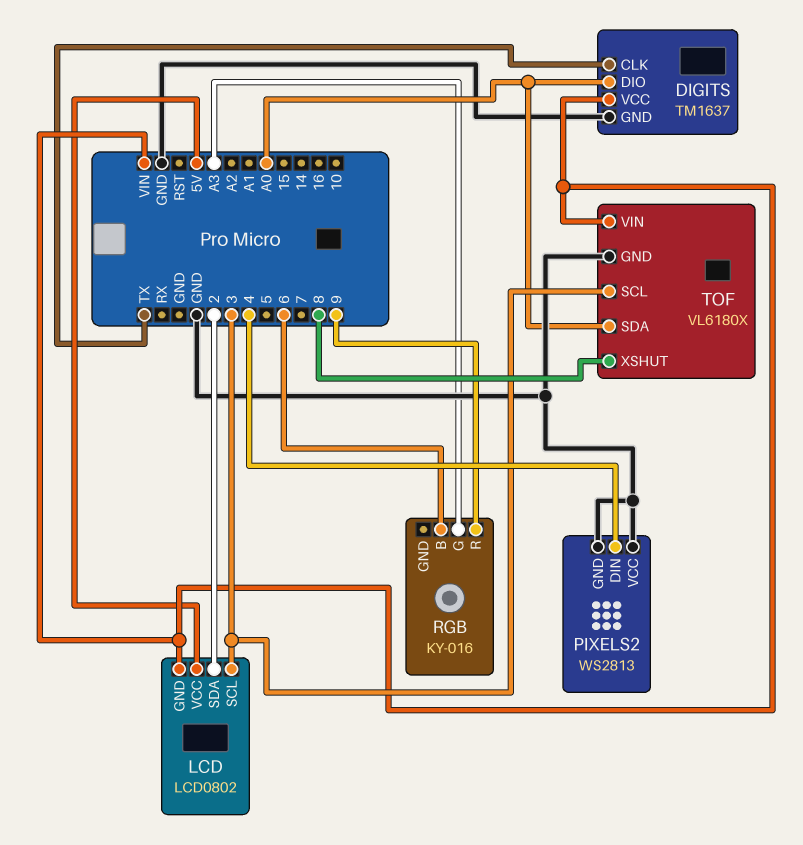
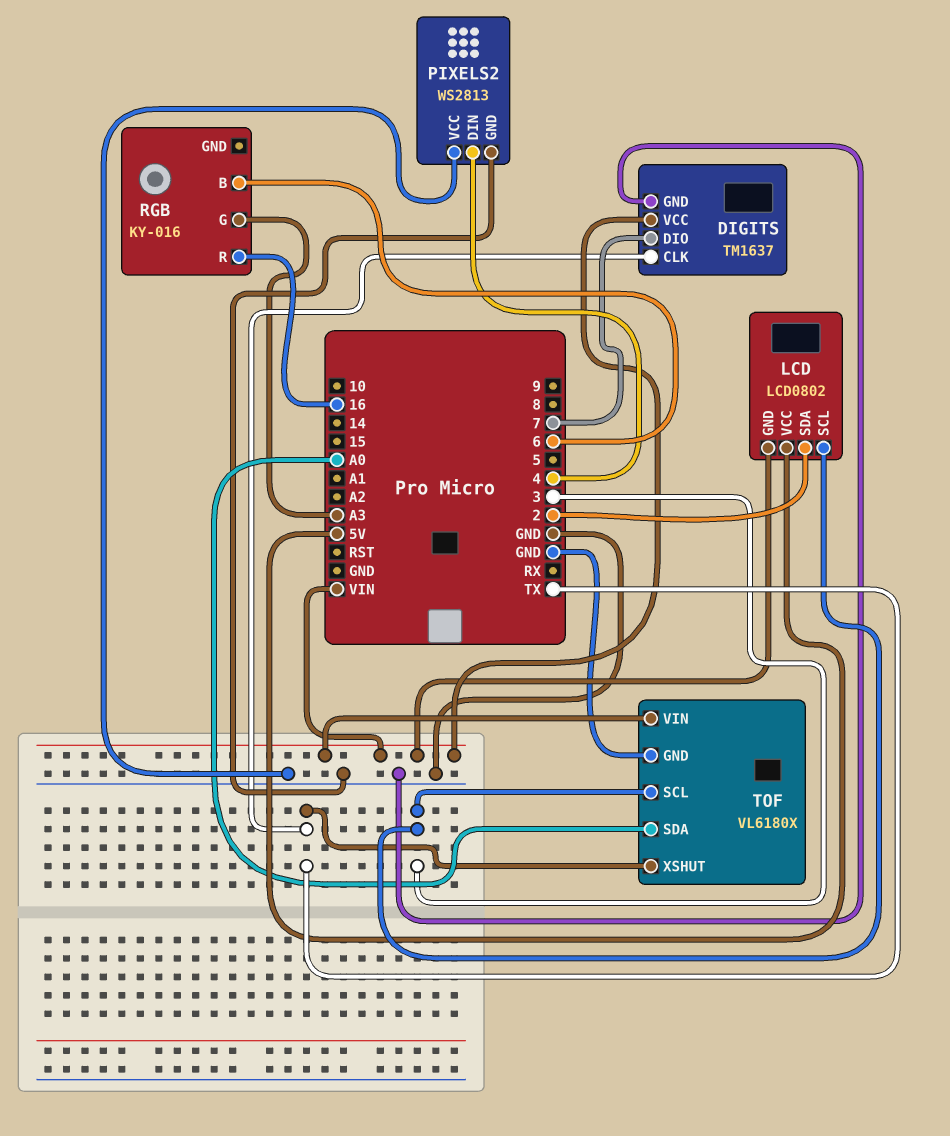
DIGITS pin DIO: A0 -> 7
RGB pin R: 9 -> 16
TOF pin XSHUT: 8 -> TX

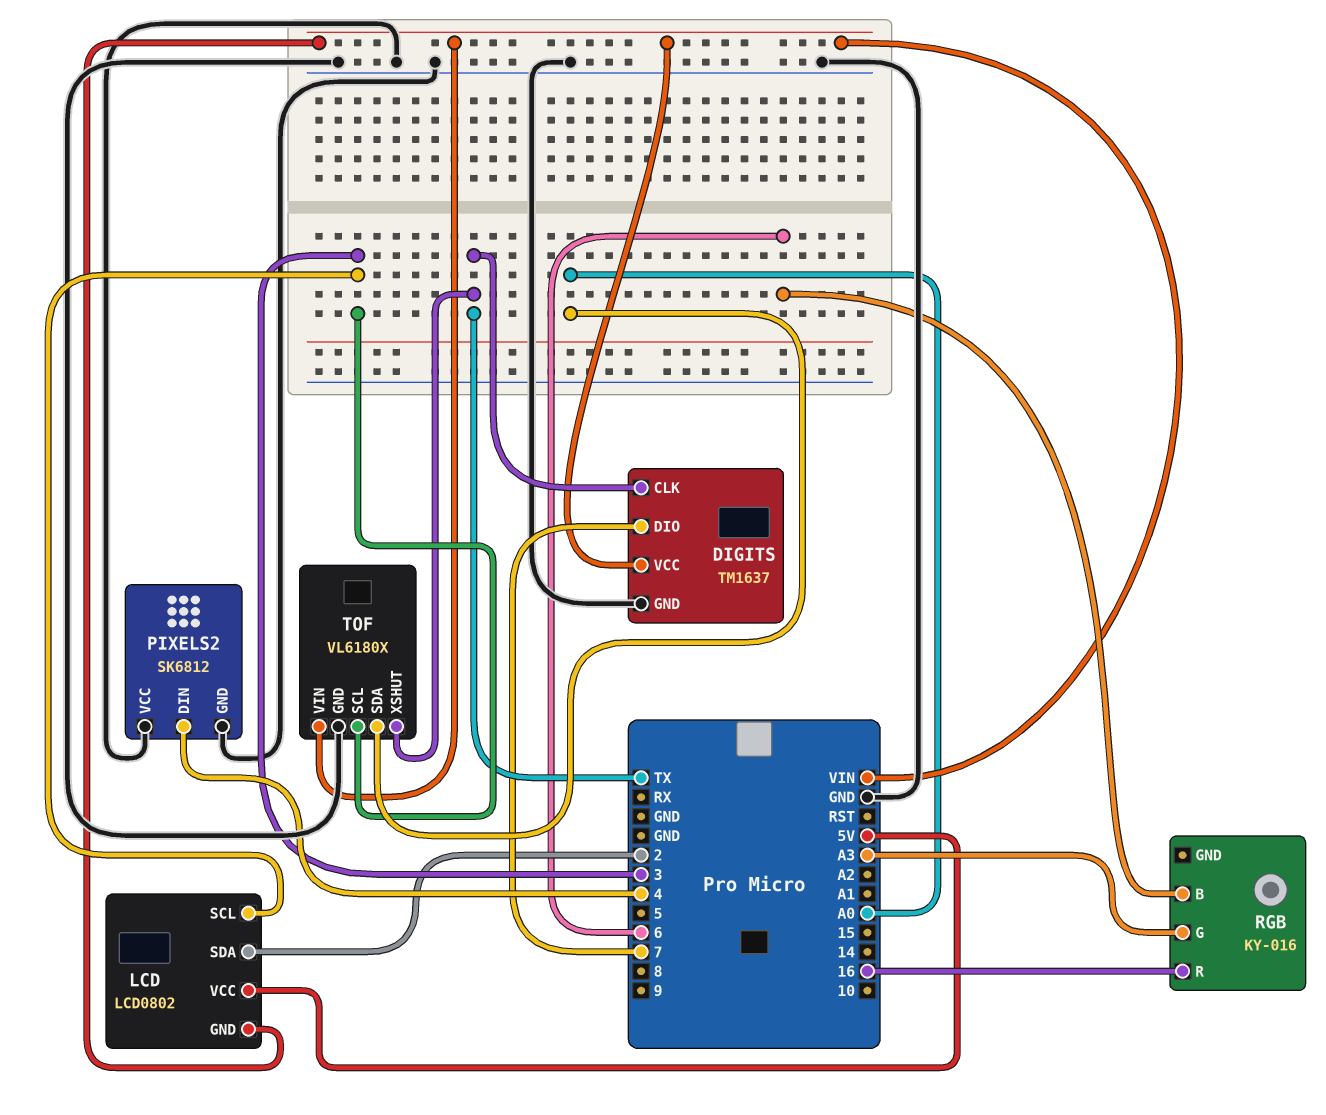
PIXELS2: WS2813 -> SK6812

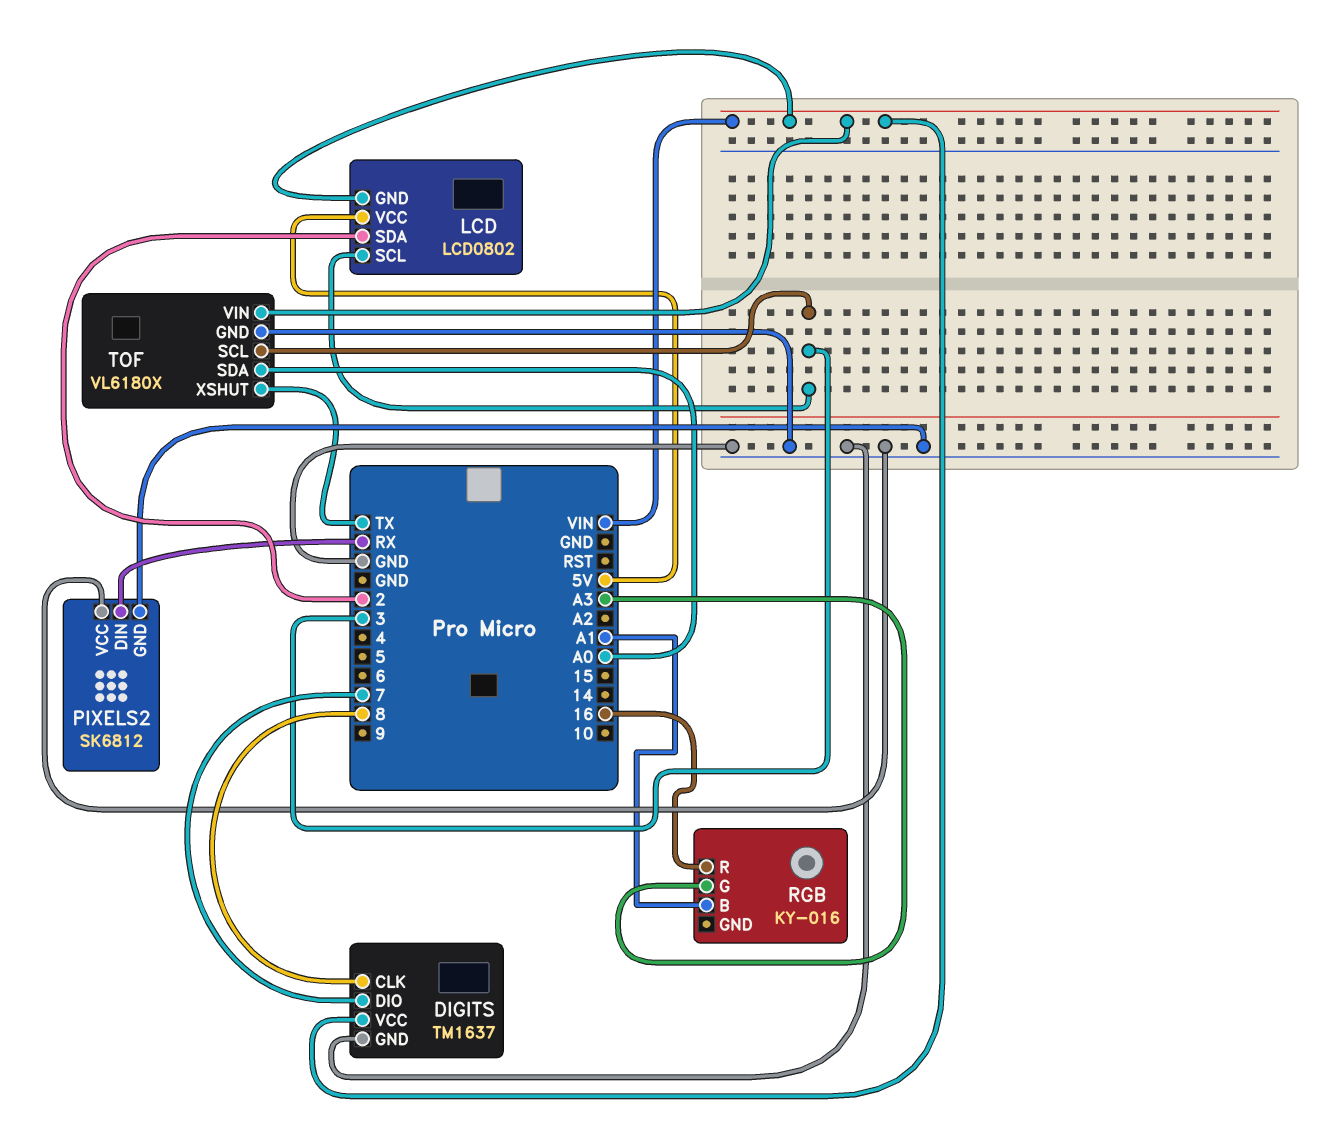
DIGITS pin CLK: TX -> 8
PIXELS2 pin DIN: 4 -> RX
RGB pin B: 6 -> A1

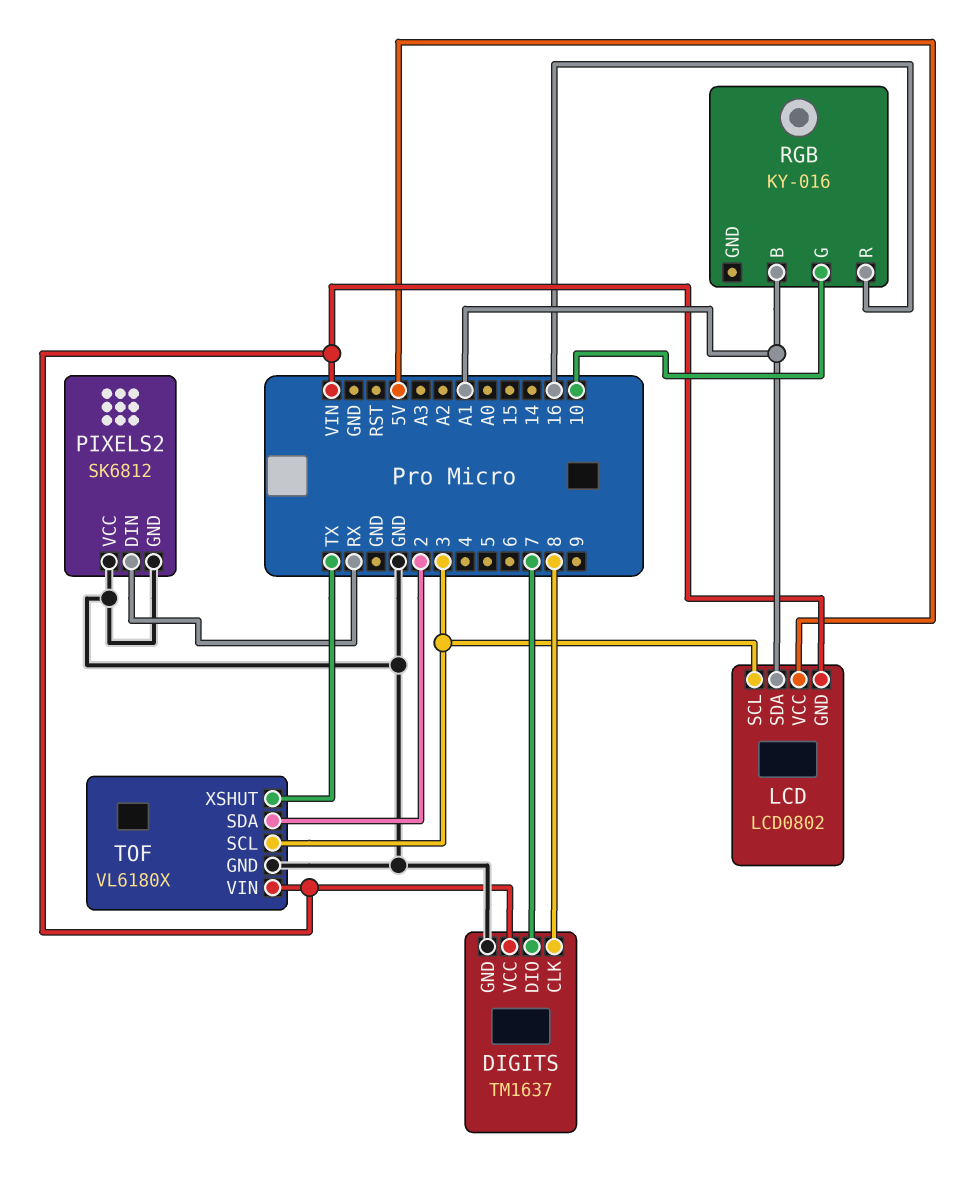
LCD pin SDA: 2 -> A1
RGB pin G: A3 -> 10
TOF pin SDA: A0 -> 2

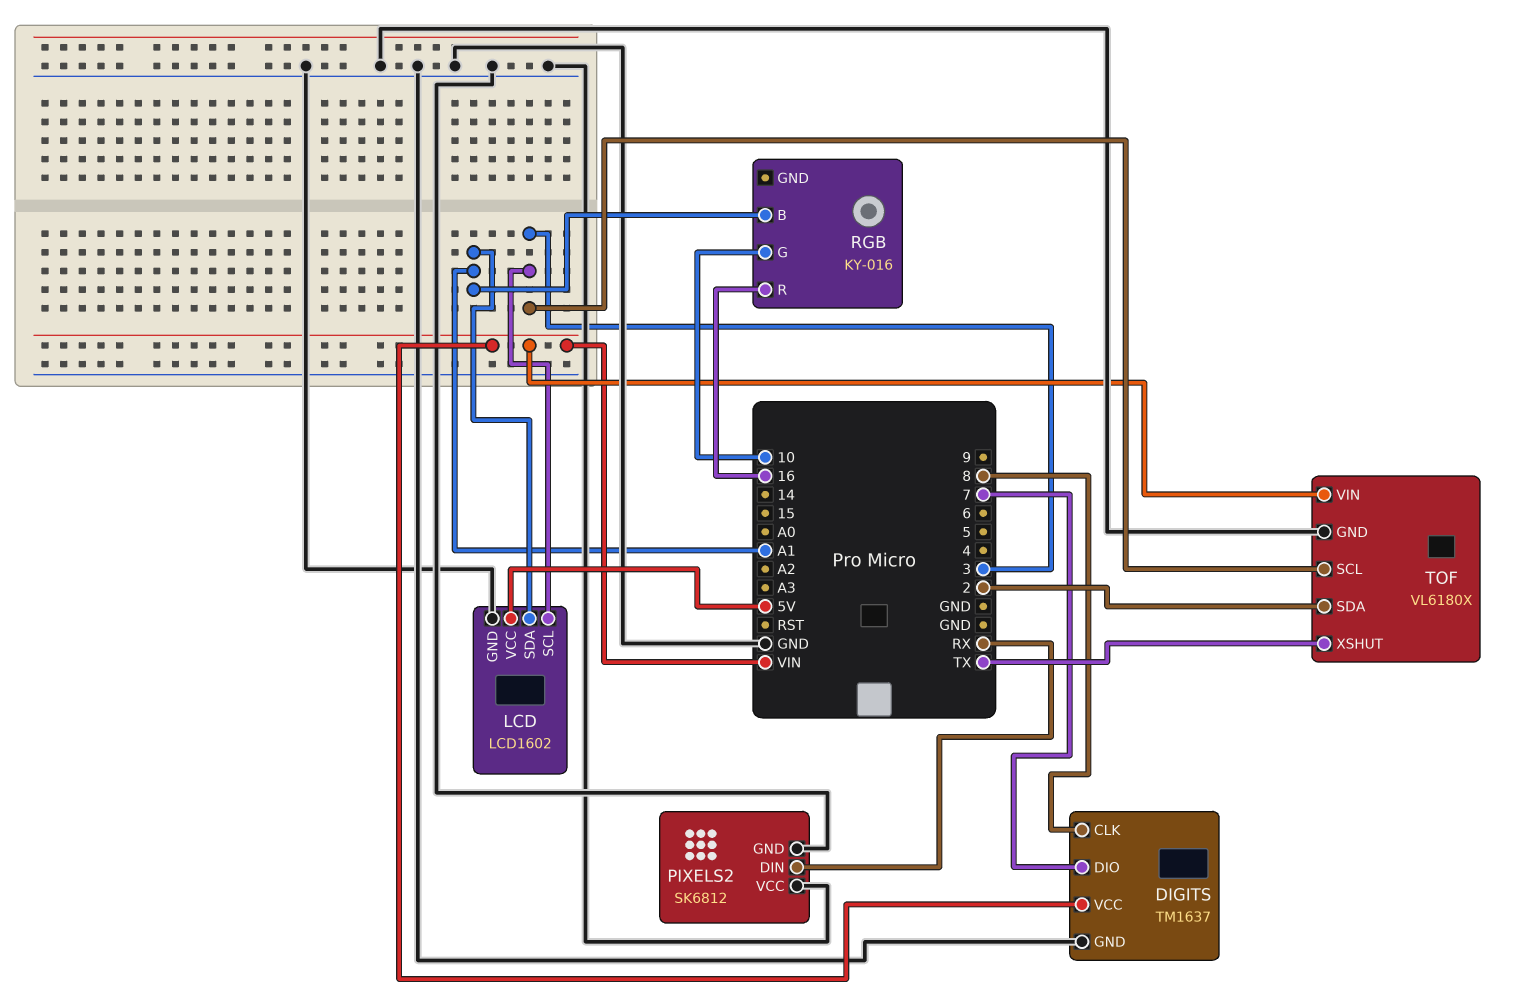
LCD: LCD0802 -> LCD1602
LCD pin GND: VIN -> GND

